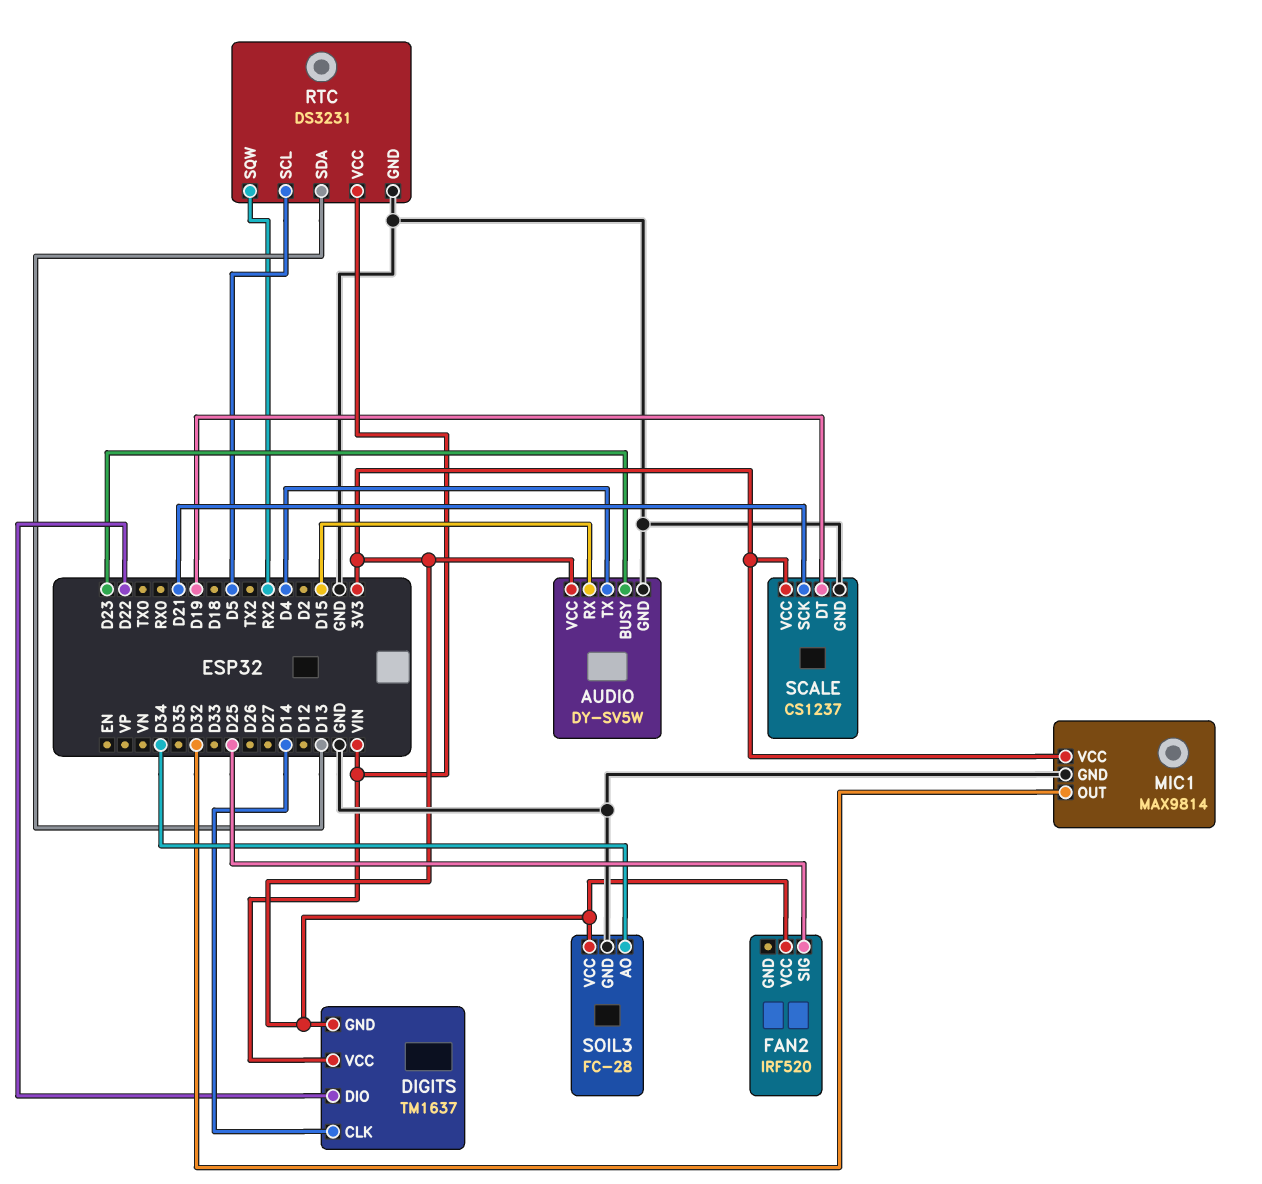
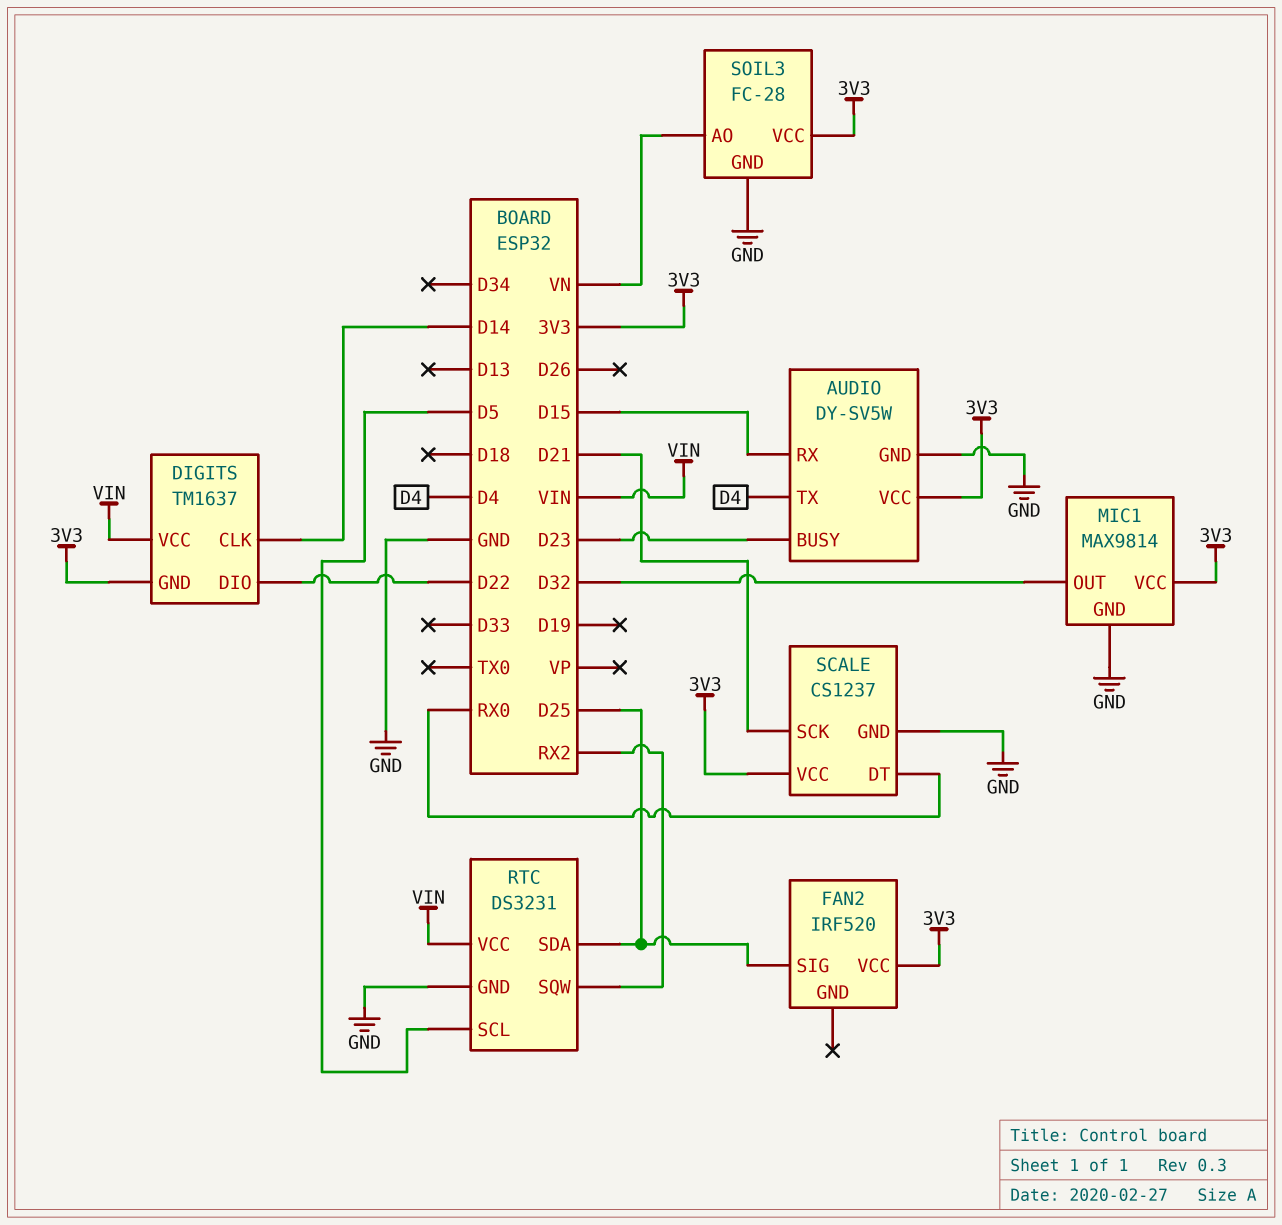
RTC pin SDA: D13 -> D25
SCALE pin DT: D19 -> RX0
SOIL3 pin AO: D34 -> VN

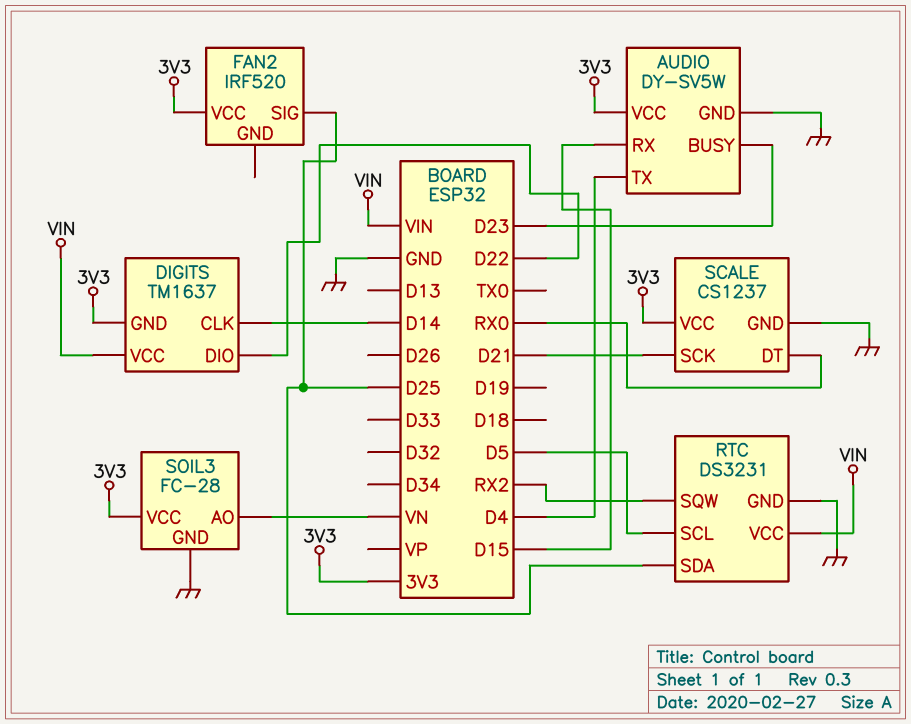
MIC1: MAX9814 -> none
MIC1 pin GND: GND -> none
MIC1 pin OUT: D32 -> none
MIC1 pin VCC: 3V3 -> none

